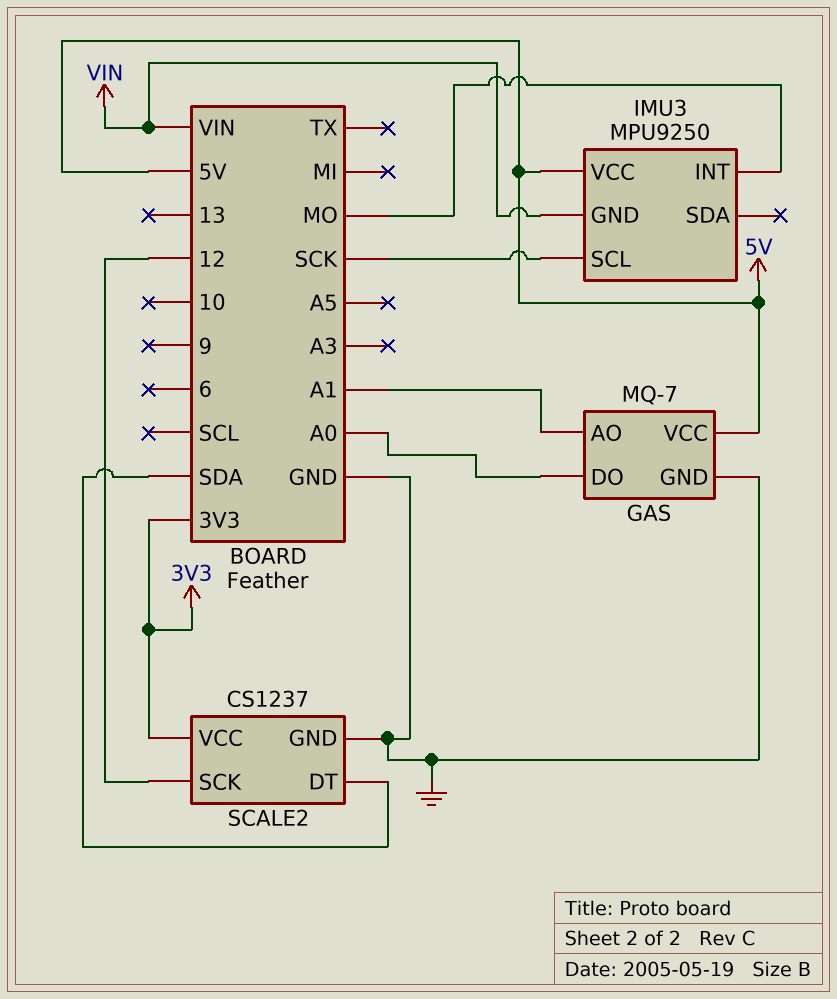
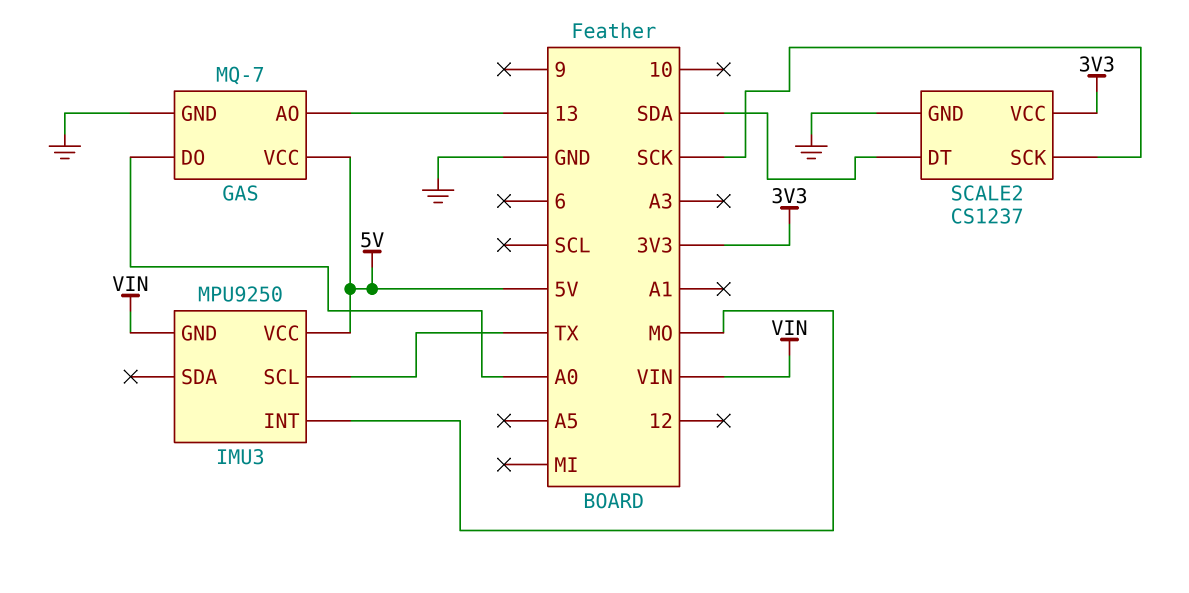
GAS pin AO: A1 -> 13
IMU3 pin SCL: SCK -> TX
SCALE2 pin SCK: 12 -> SCK

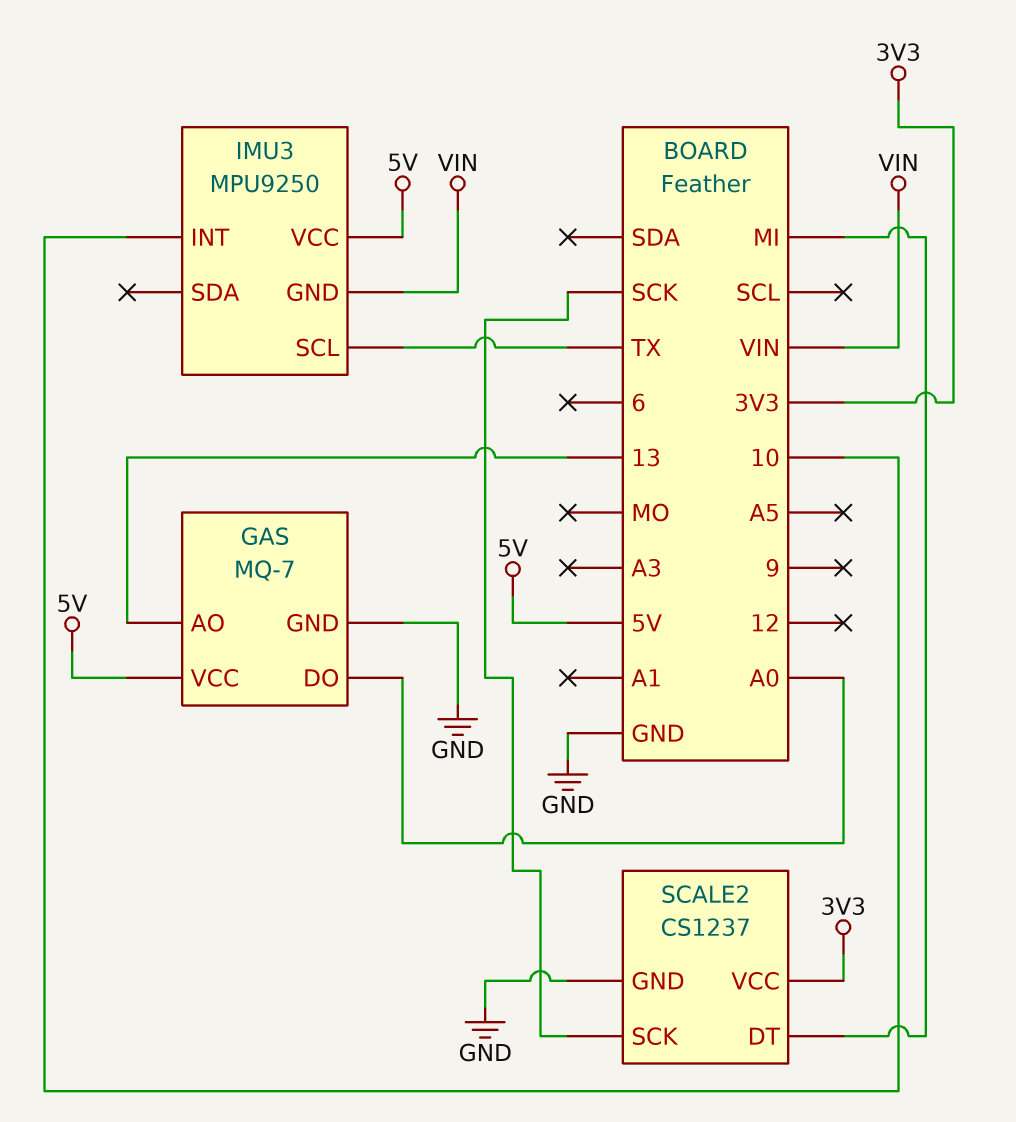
IMU3 pin INT: MO -> 10
SCALE2 pin DT: SDA -> MI

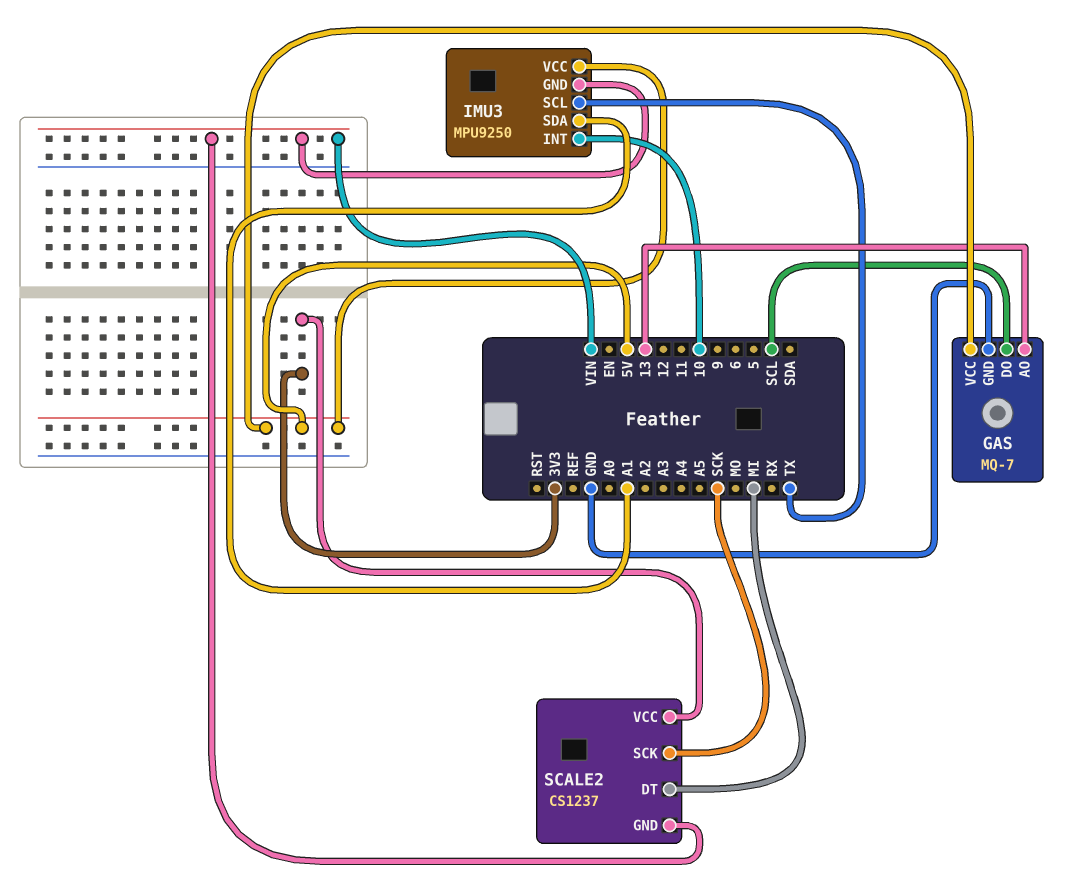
GAS pin DO: A0 -> SCL
IMU3 pin SDA: none -> A1
SCALE2 pin GND: GND -> VIN

